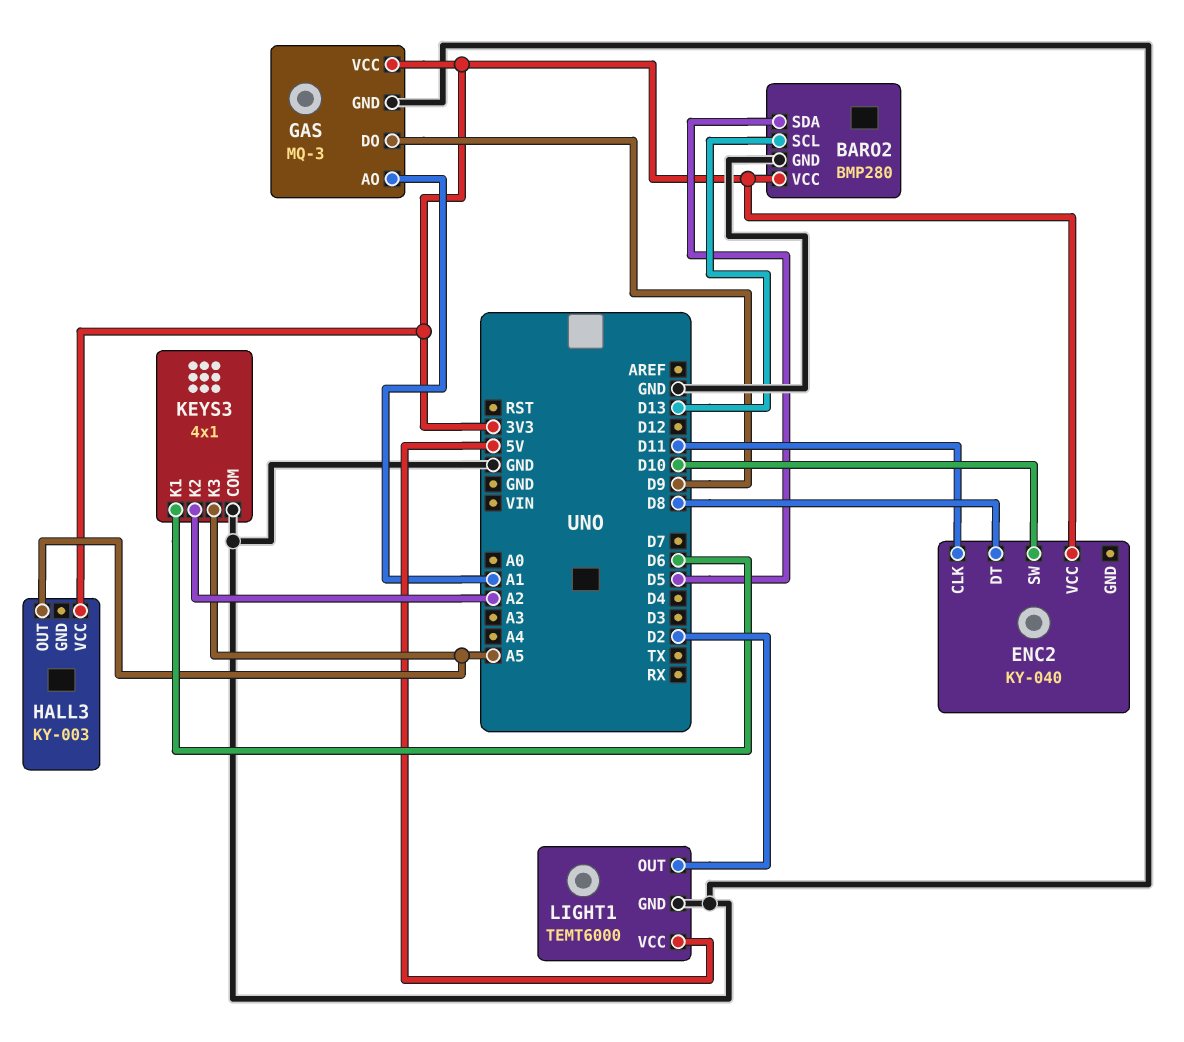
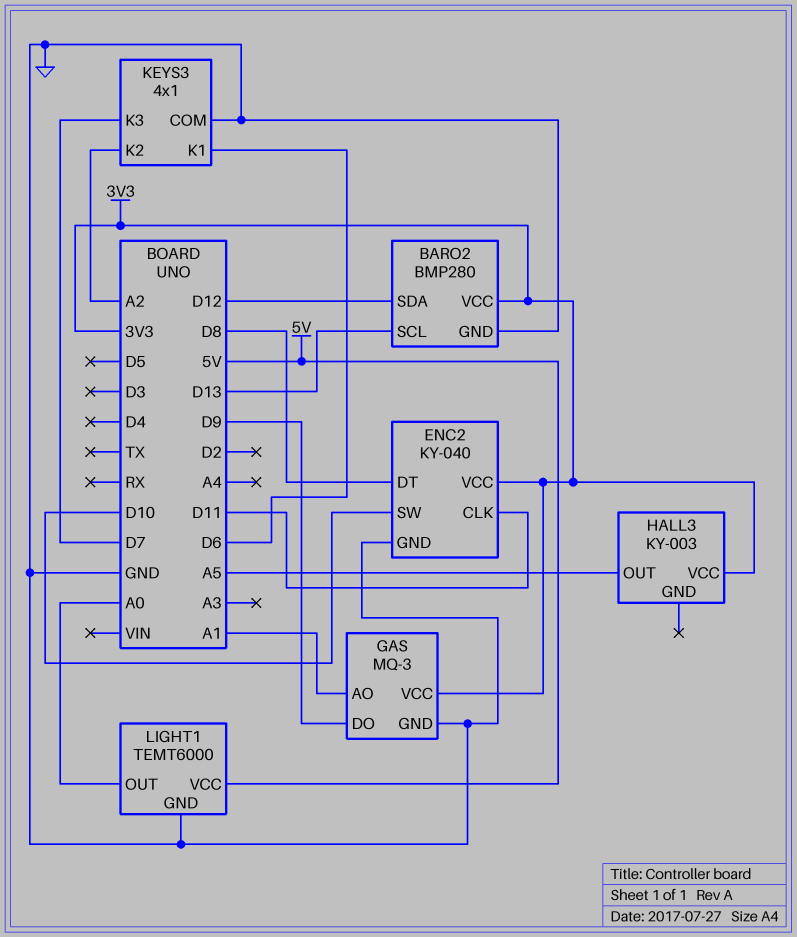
BARO2 pin SDA: D5 -> D12
ENC2 pin GND: none -> GND
KEYS3 pin K3: A5 -> D7
LIGHT1 pin OUT: D2 -> A0

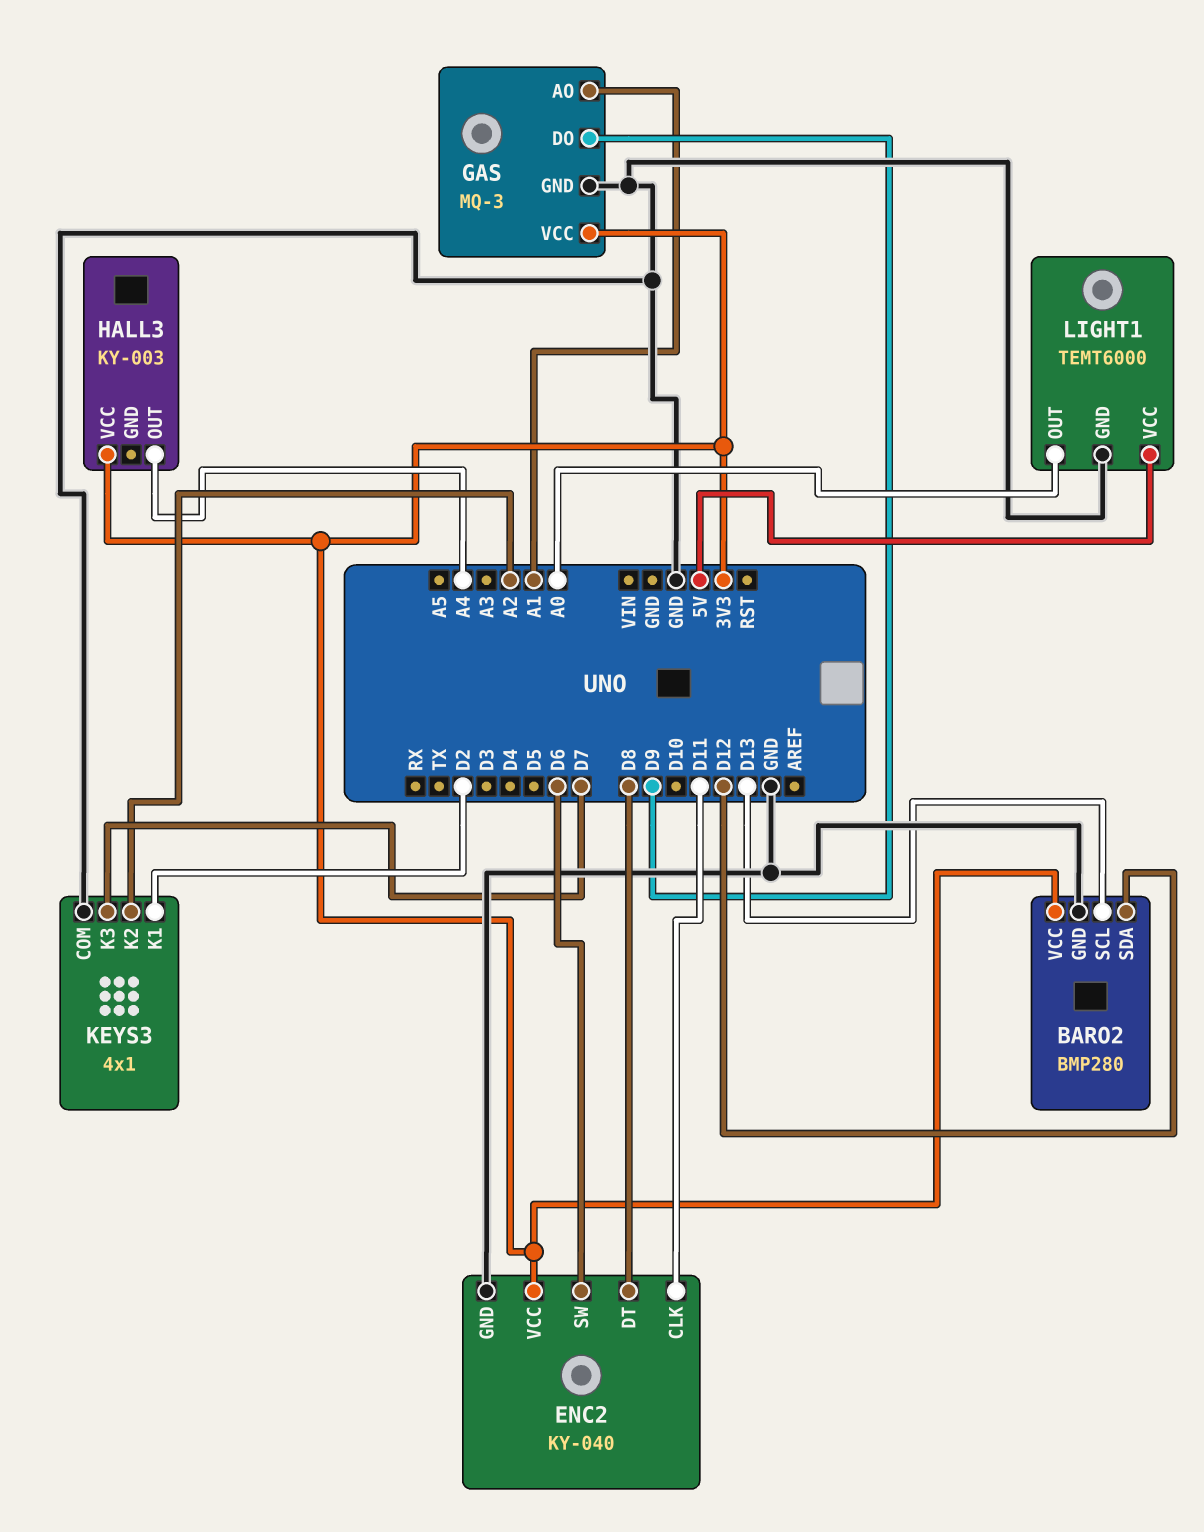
ENC2 pin SW: D10 -> D6
HALL3 pin OUT: A5 -> A4
KEYS3 pin K1: D6 -> D2

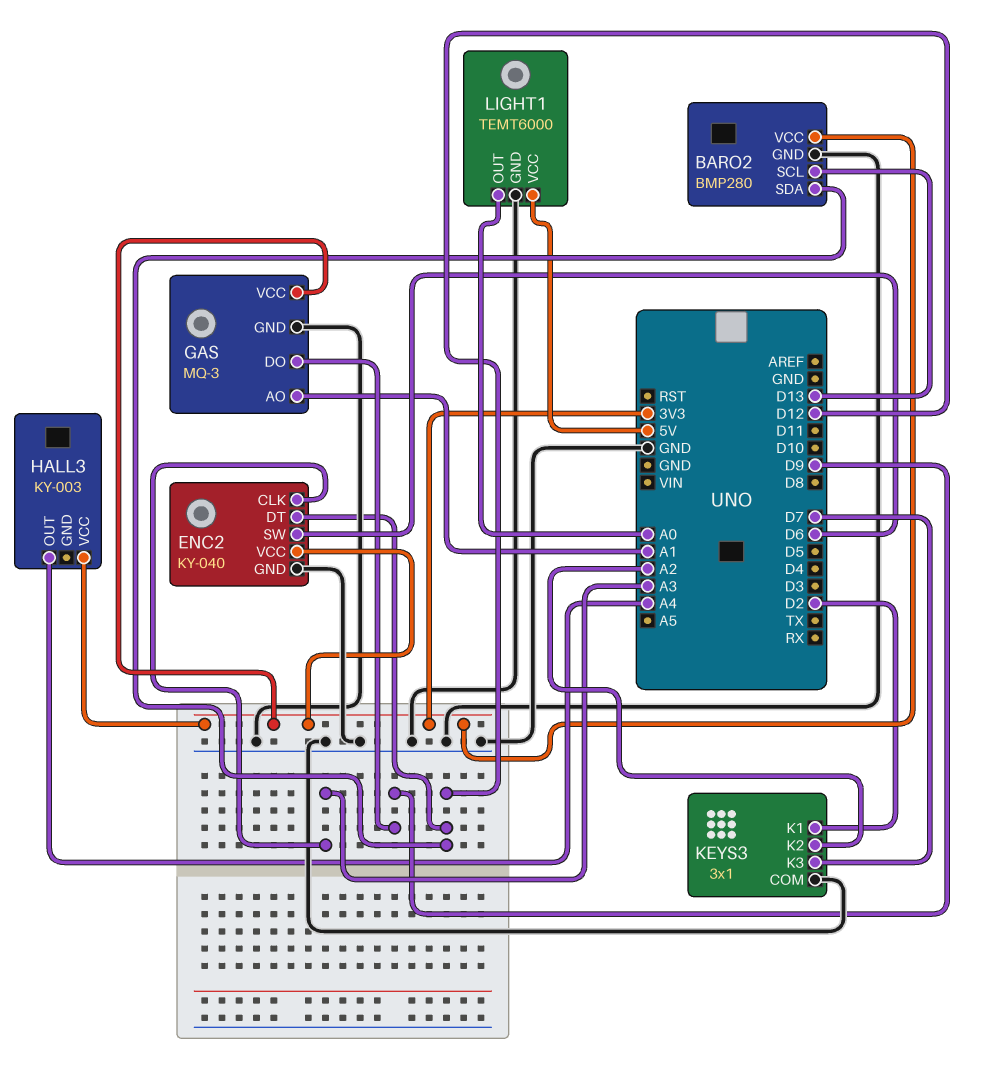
ENC2 pin CLK: D11 -> A3
ENC2 pin DT: D8 -> D12
KEYS3: 4x1 -> 3x1

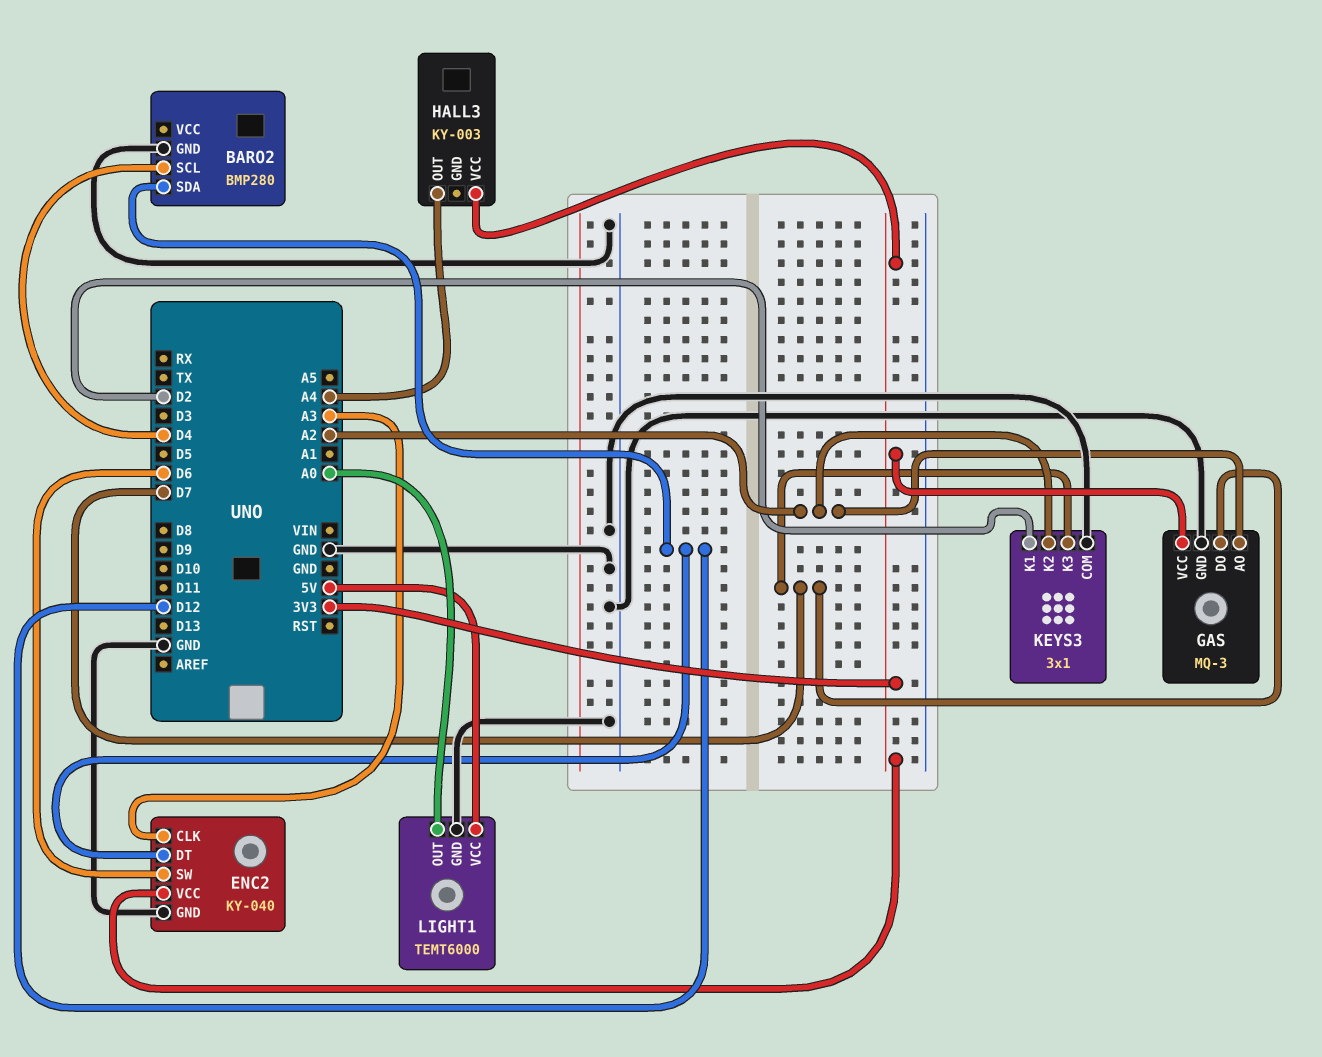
BARO2 pin SCL: D13 -> D4
BARO2 pin VCC: 3V3 -> none
GAS pin AO: A1 -> A2
GAS pin DO: D9 -> D7

